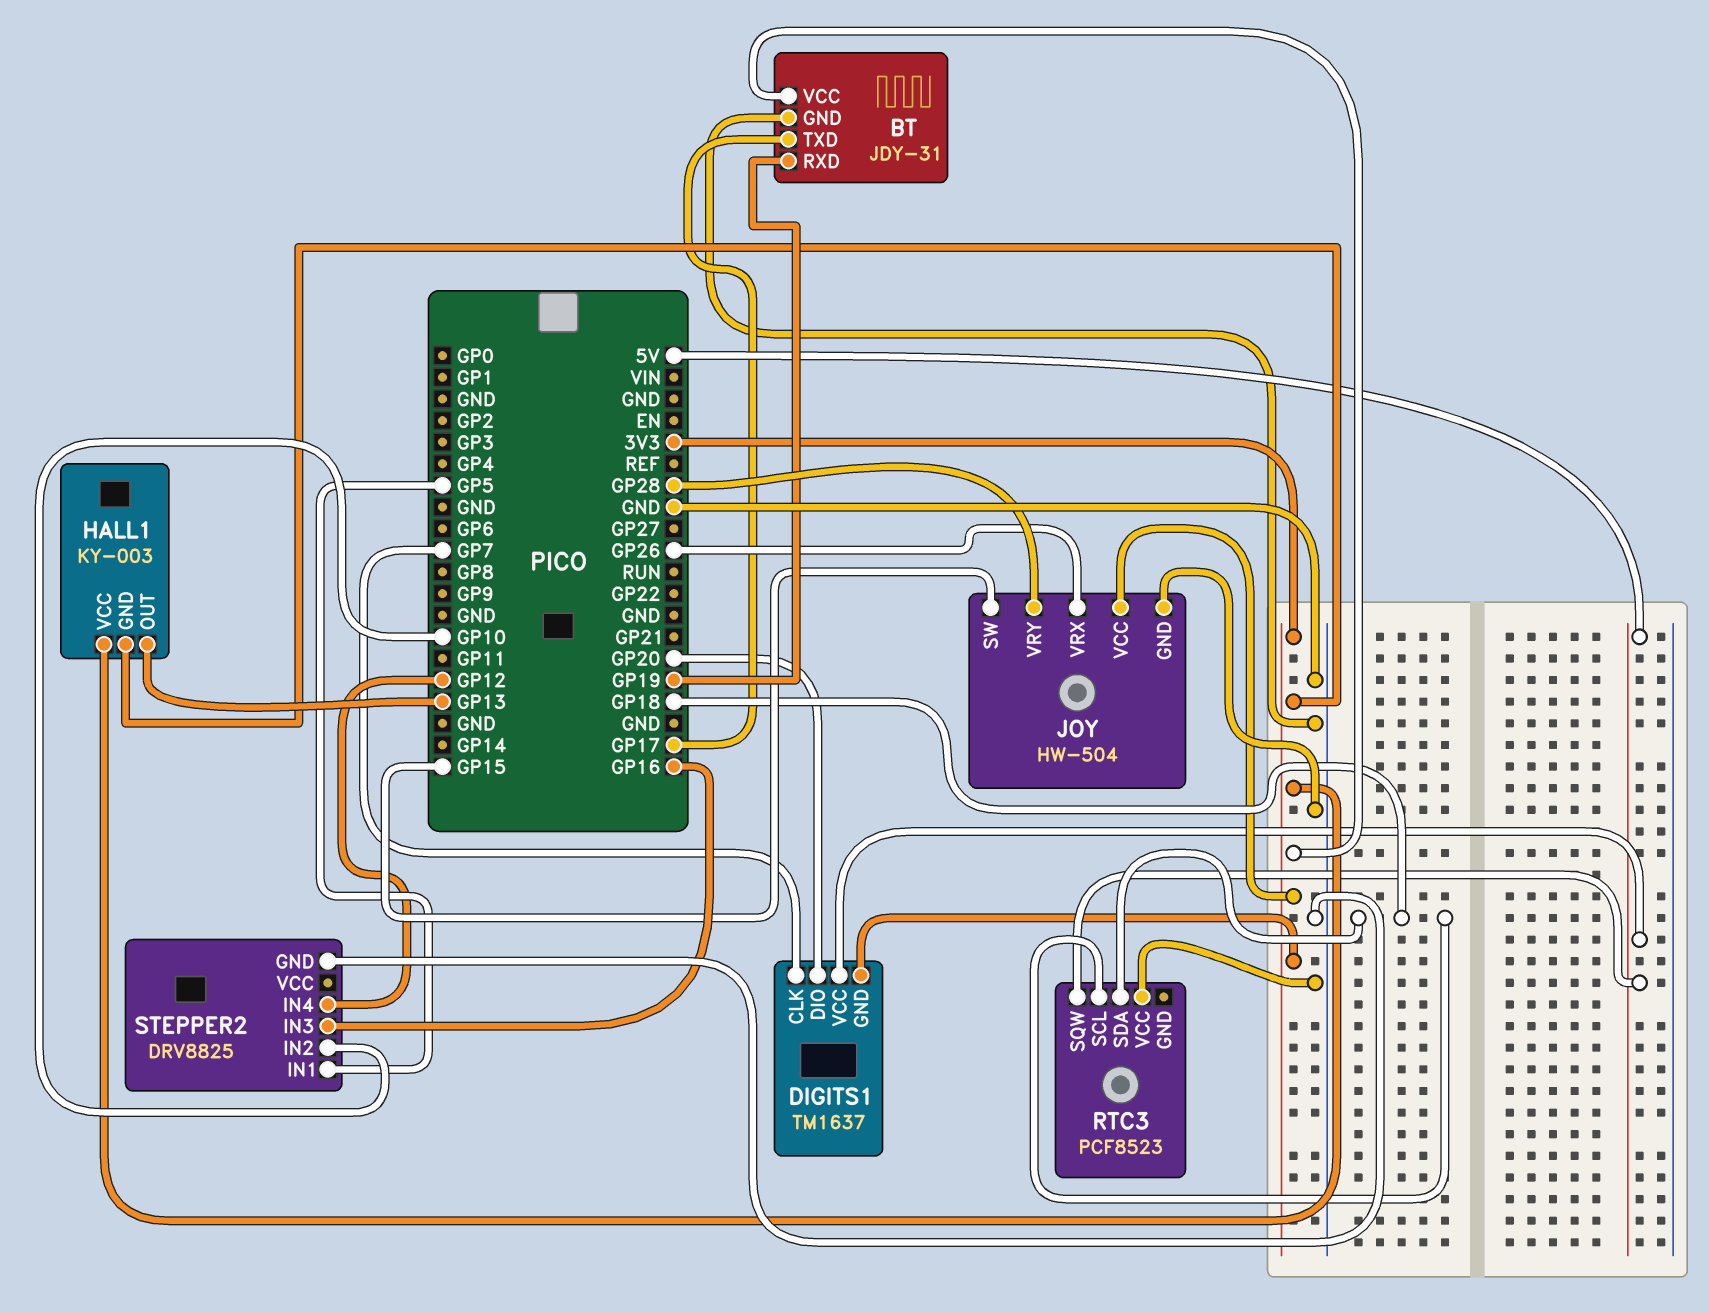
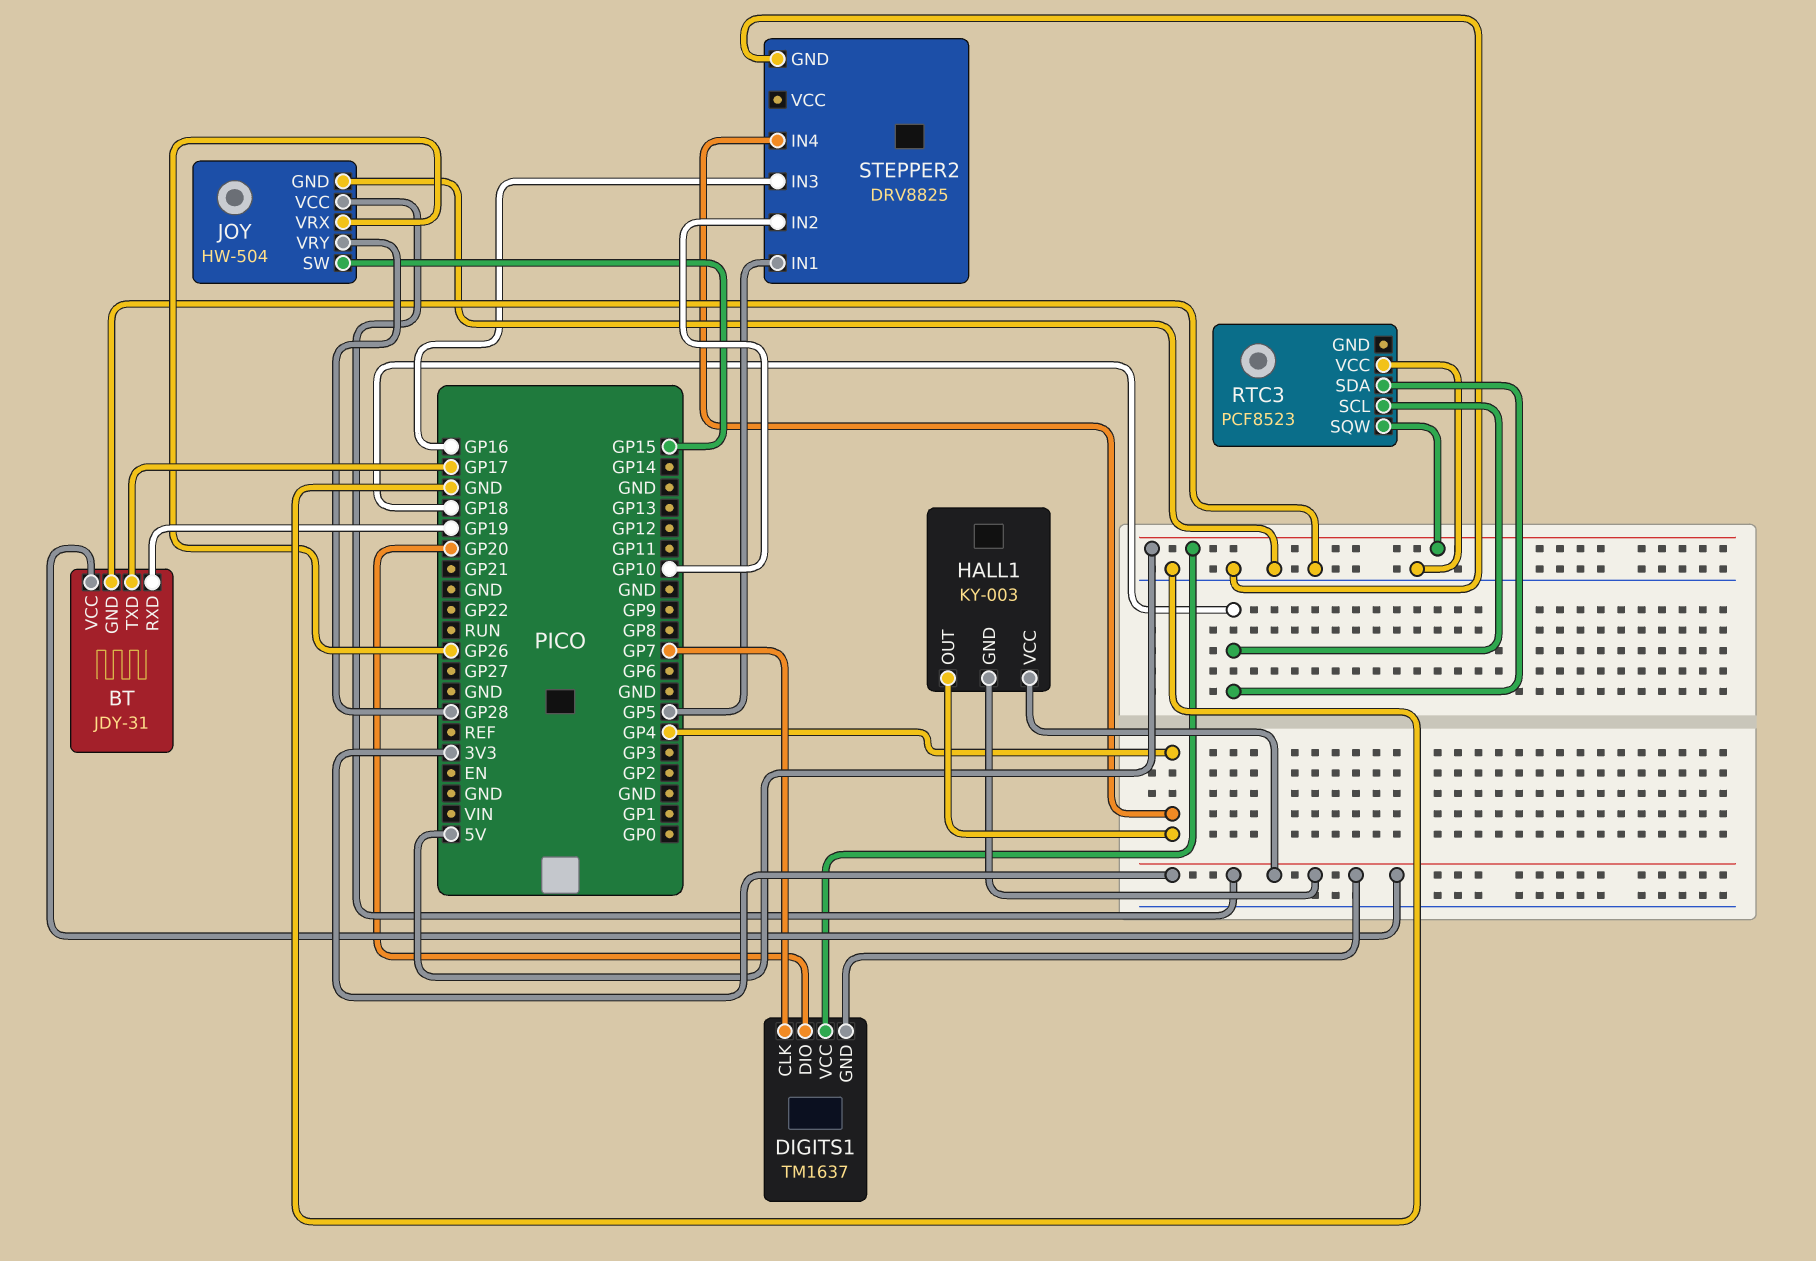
HALL1 pin OUT: GP13 -> GP4
STEPPER2 pin IN4: GP12 -> GP4

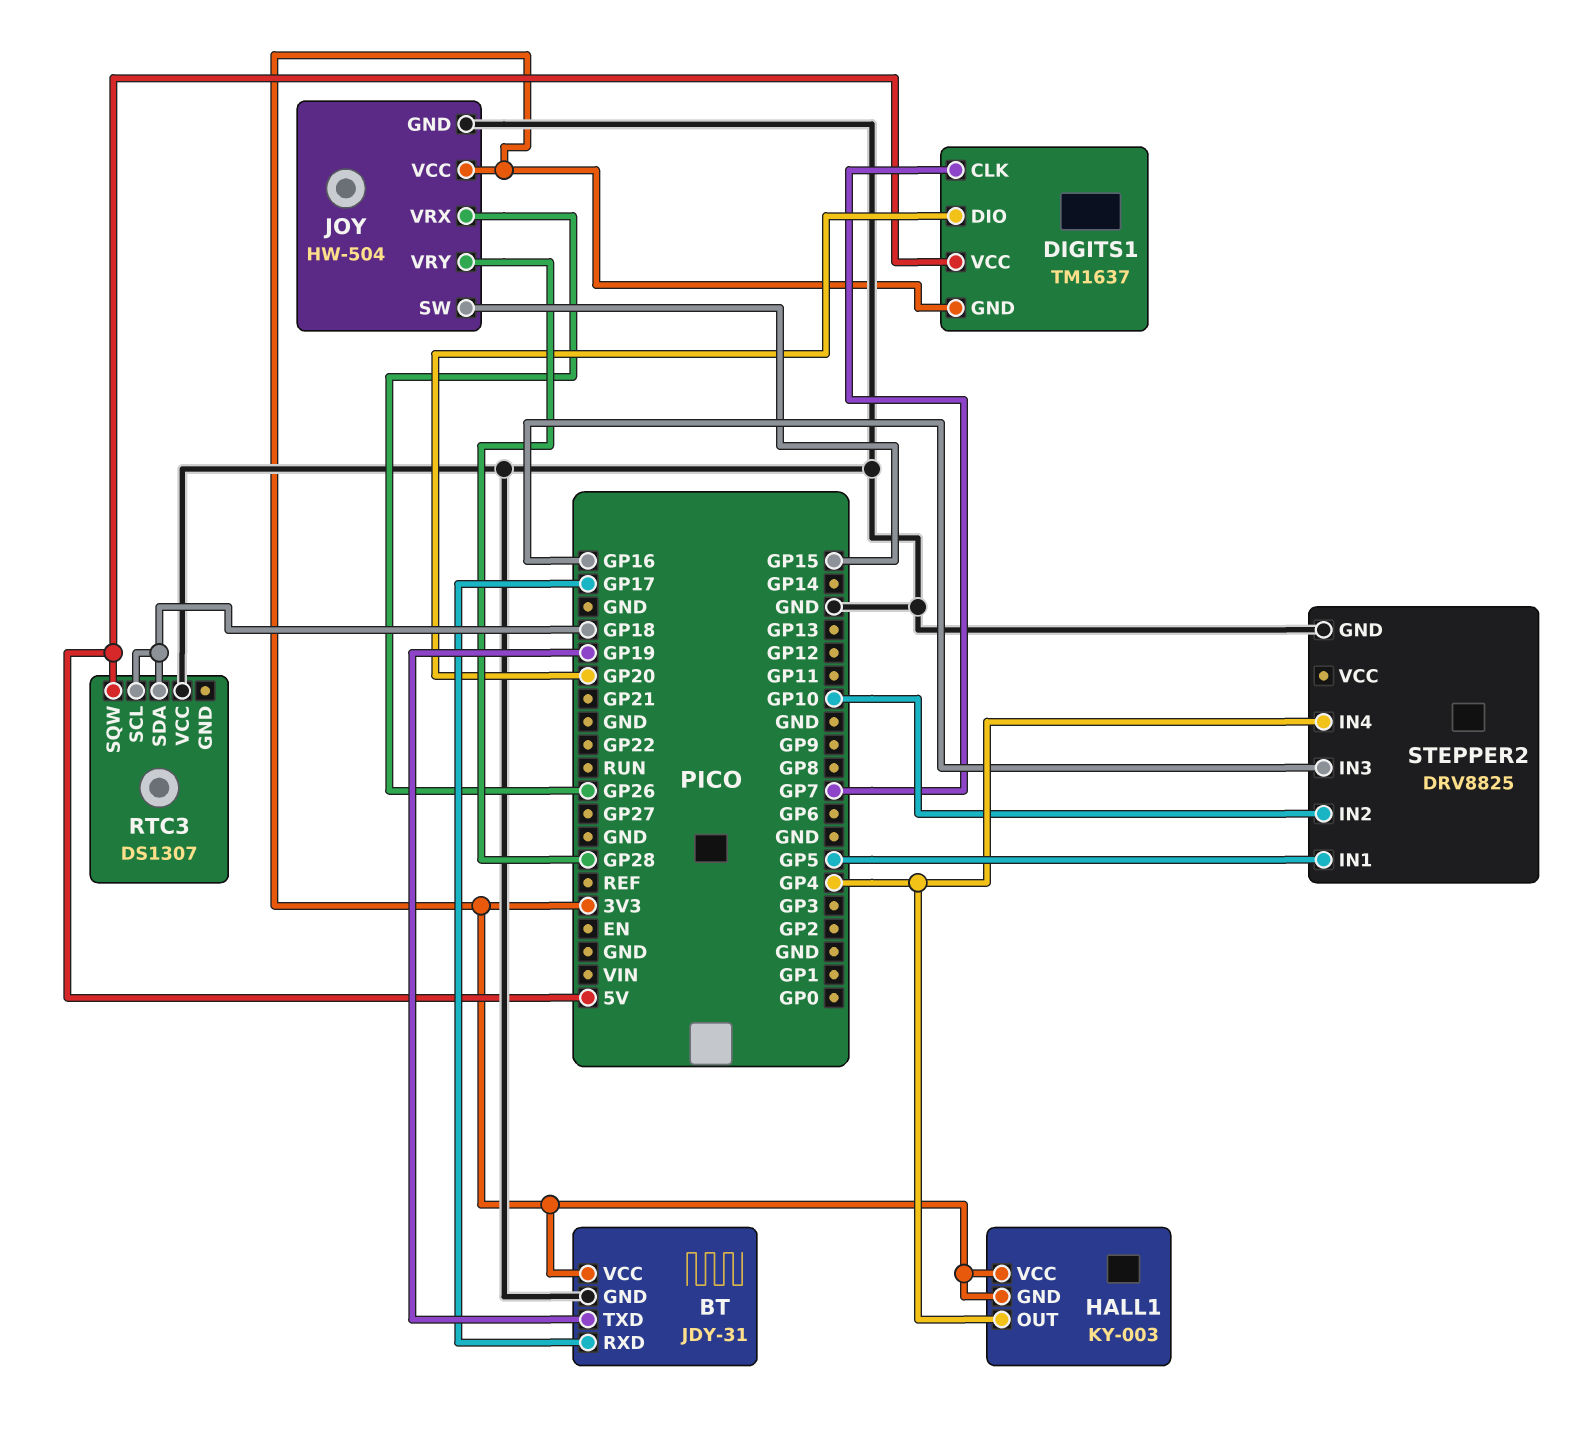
BT pin RXD: GP19 -> GP17
BT pin TXD: GP17 -> GP19
RTC3: PCF8523 -> DS1307

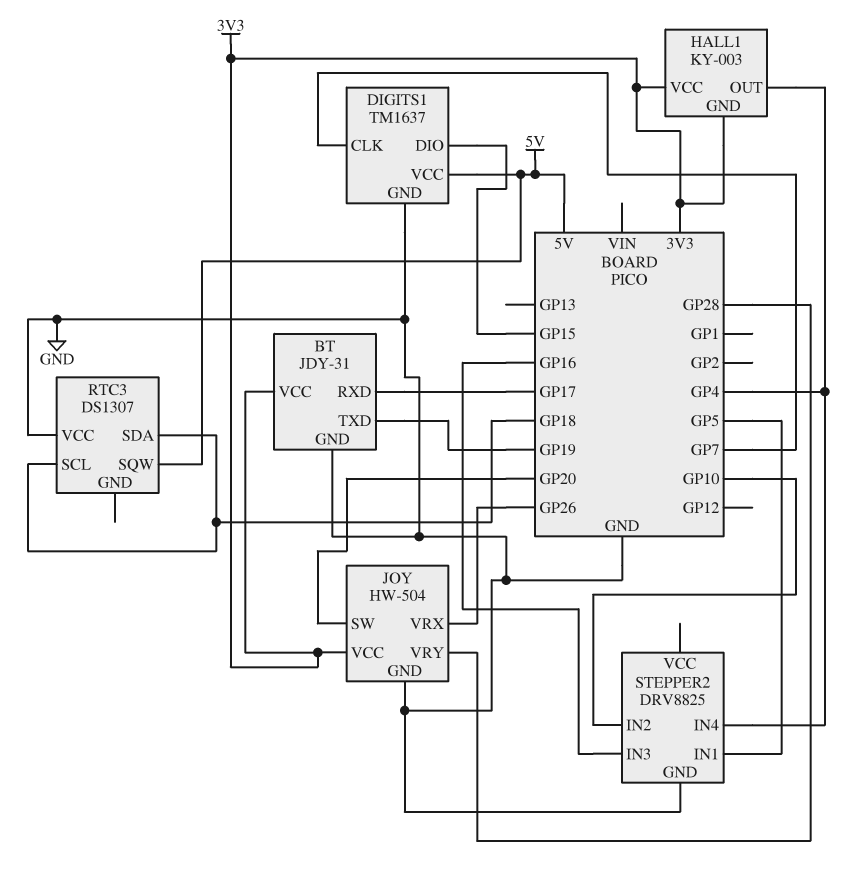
DIGITS1 pin DIO: GP20 -> GP15
DIGITS1 pin GND: 3V3 -> GND
JOY pin SW: GP15 -> GP20

